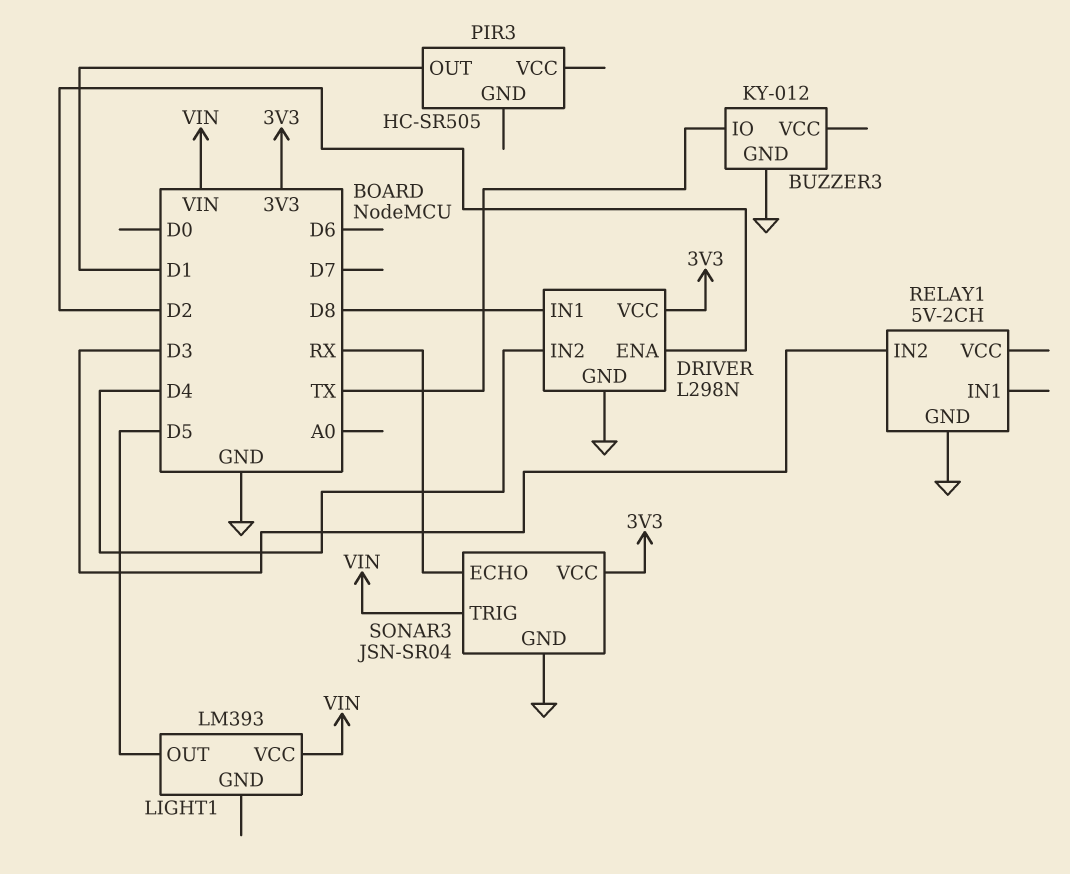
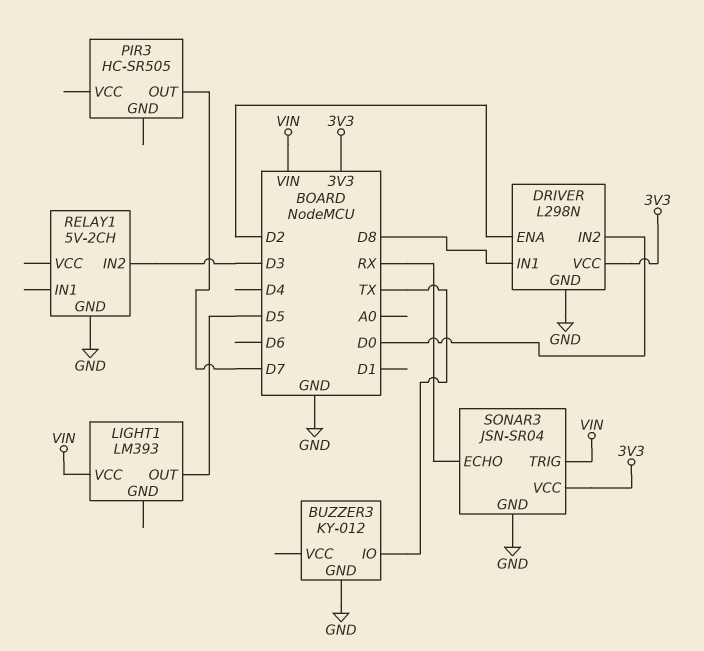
DRIVER pin IN2: D4 -> D0
PIR3 pin OUT: D1 -> D7

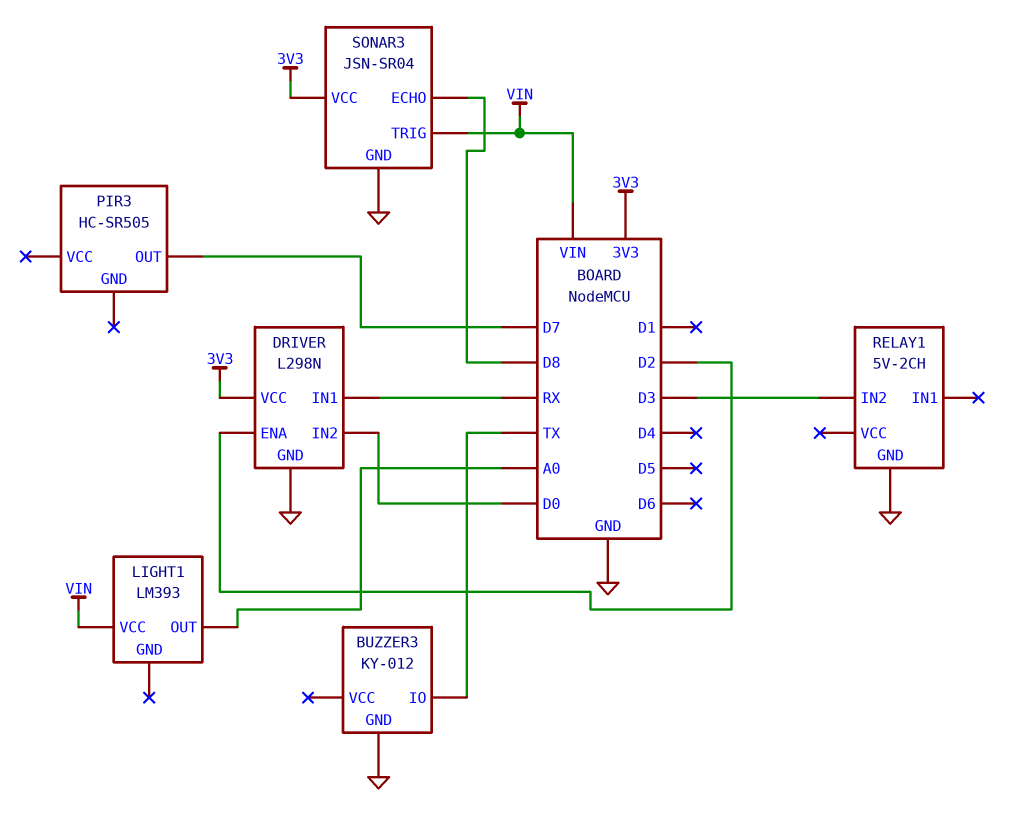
DRIVER pin IN1: D8 -> RX
LIGHT1 pin OUT: D5 -> A0
SONAR3 pin ECHO: RX -> D8

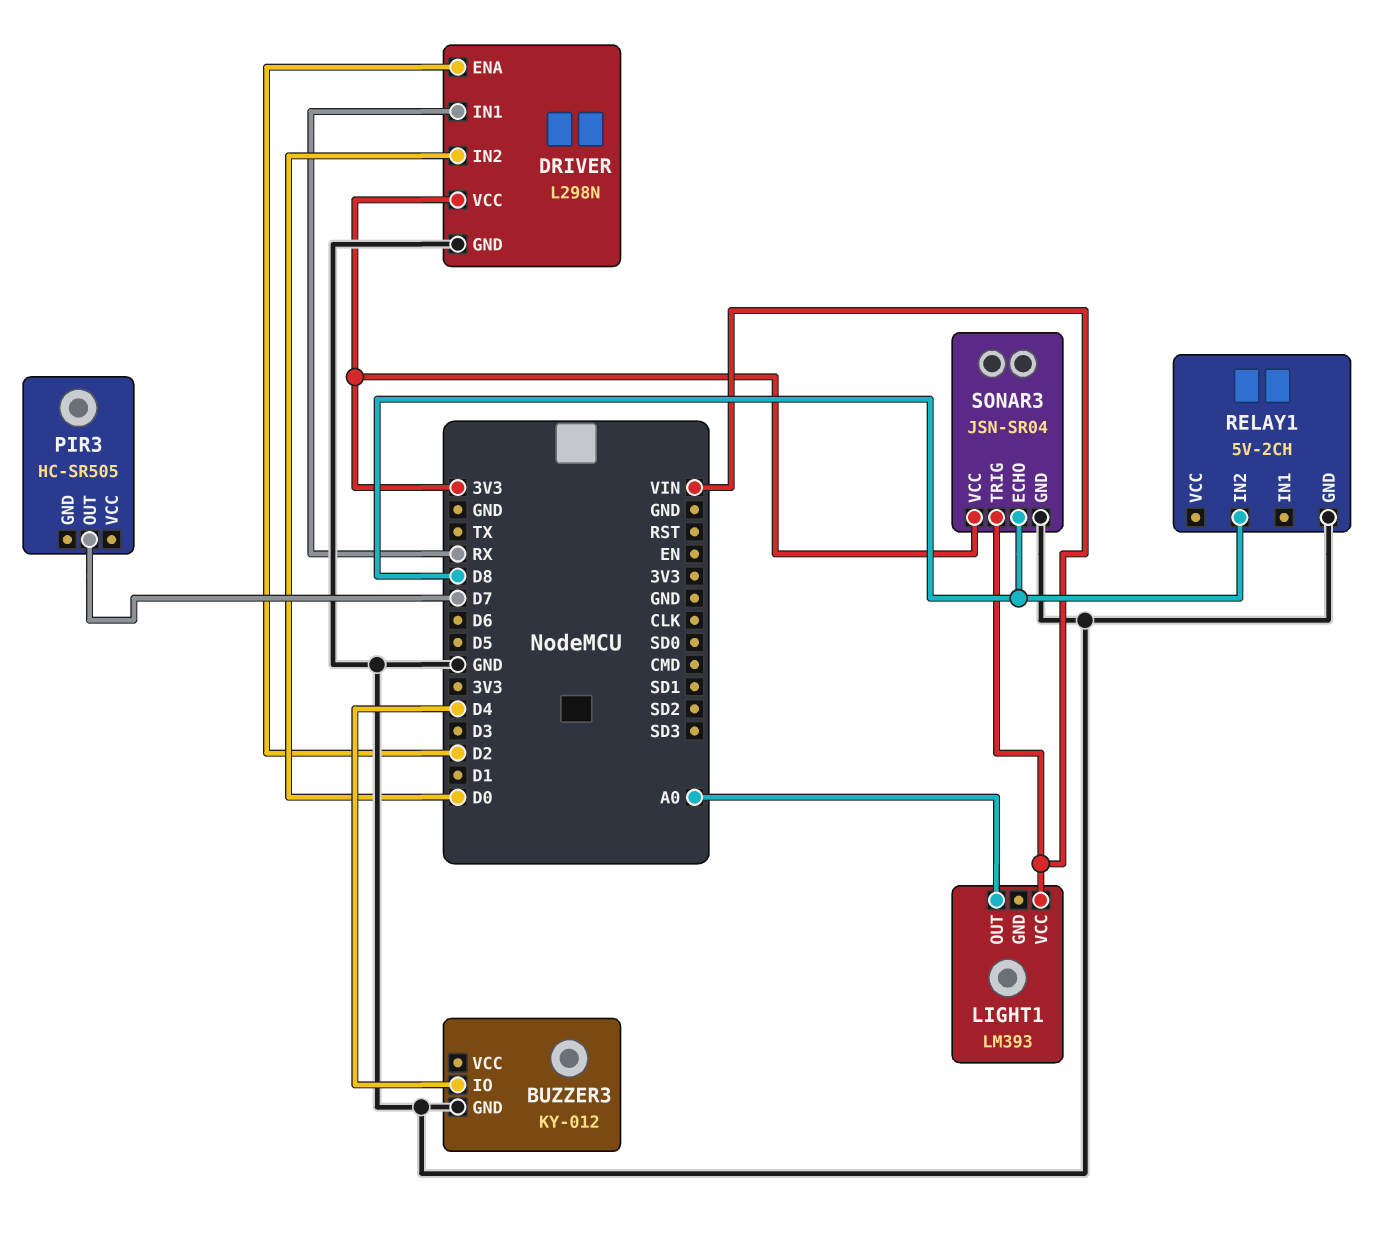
BUZZER3 pin IO: TX -> D4
RELAY1 pin IN2: D3 -> D8

